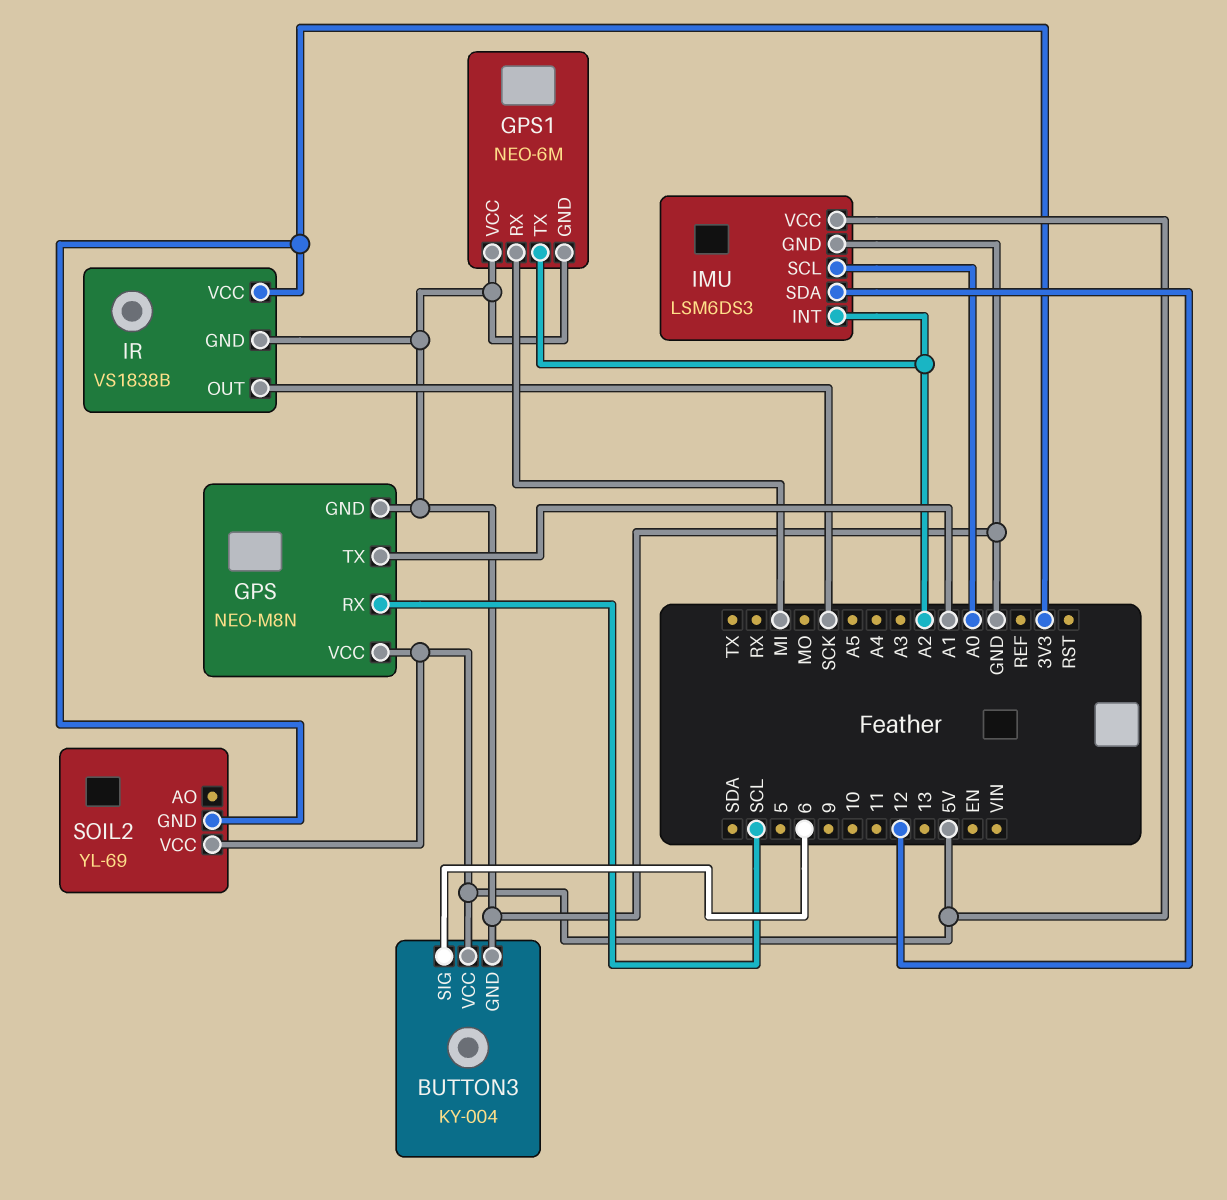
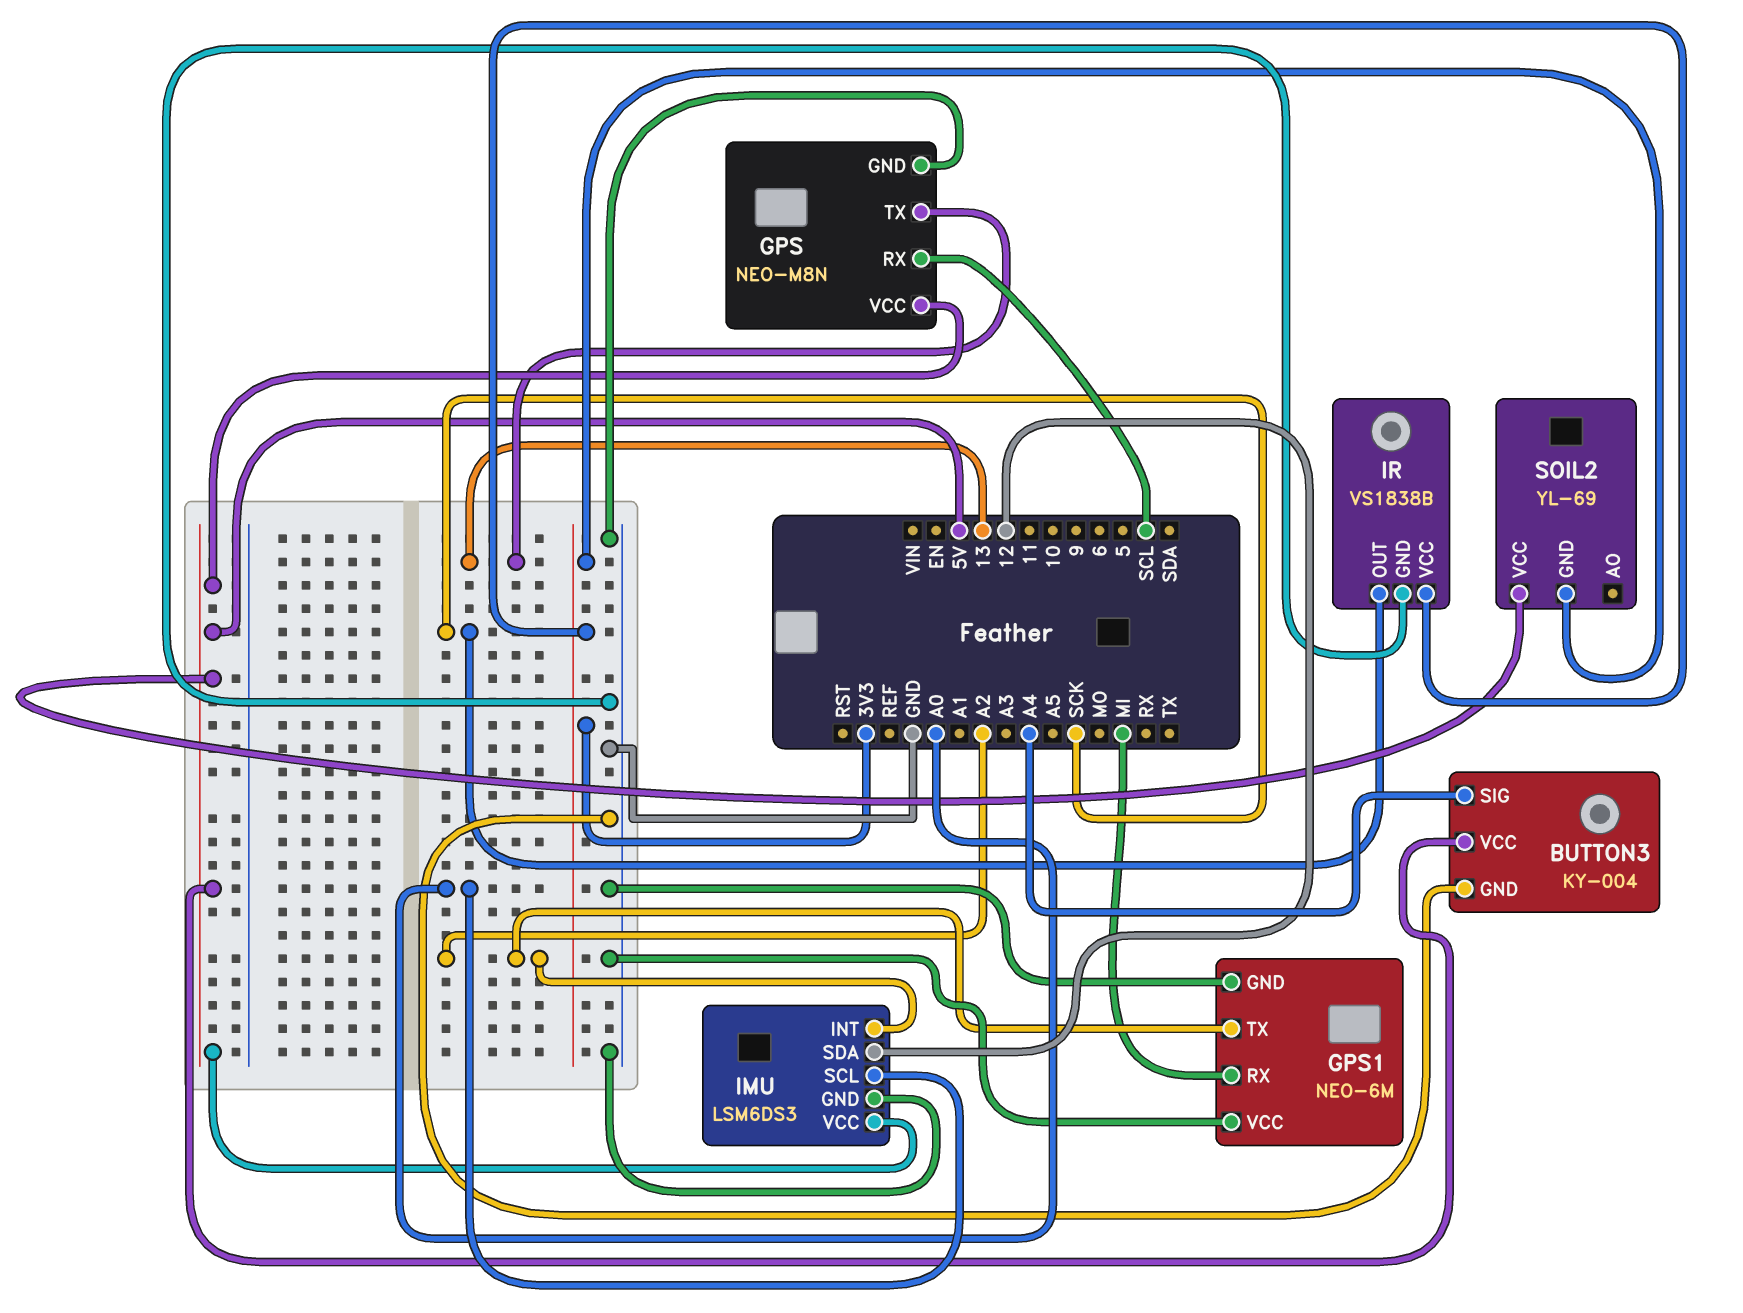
BUTTON3 pin SIG: 6 -> A4
GPS pin TX: A1 -> 13

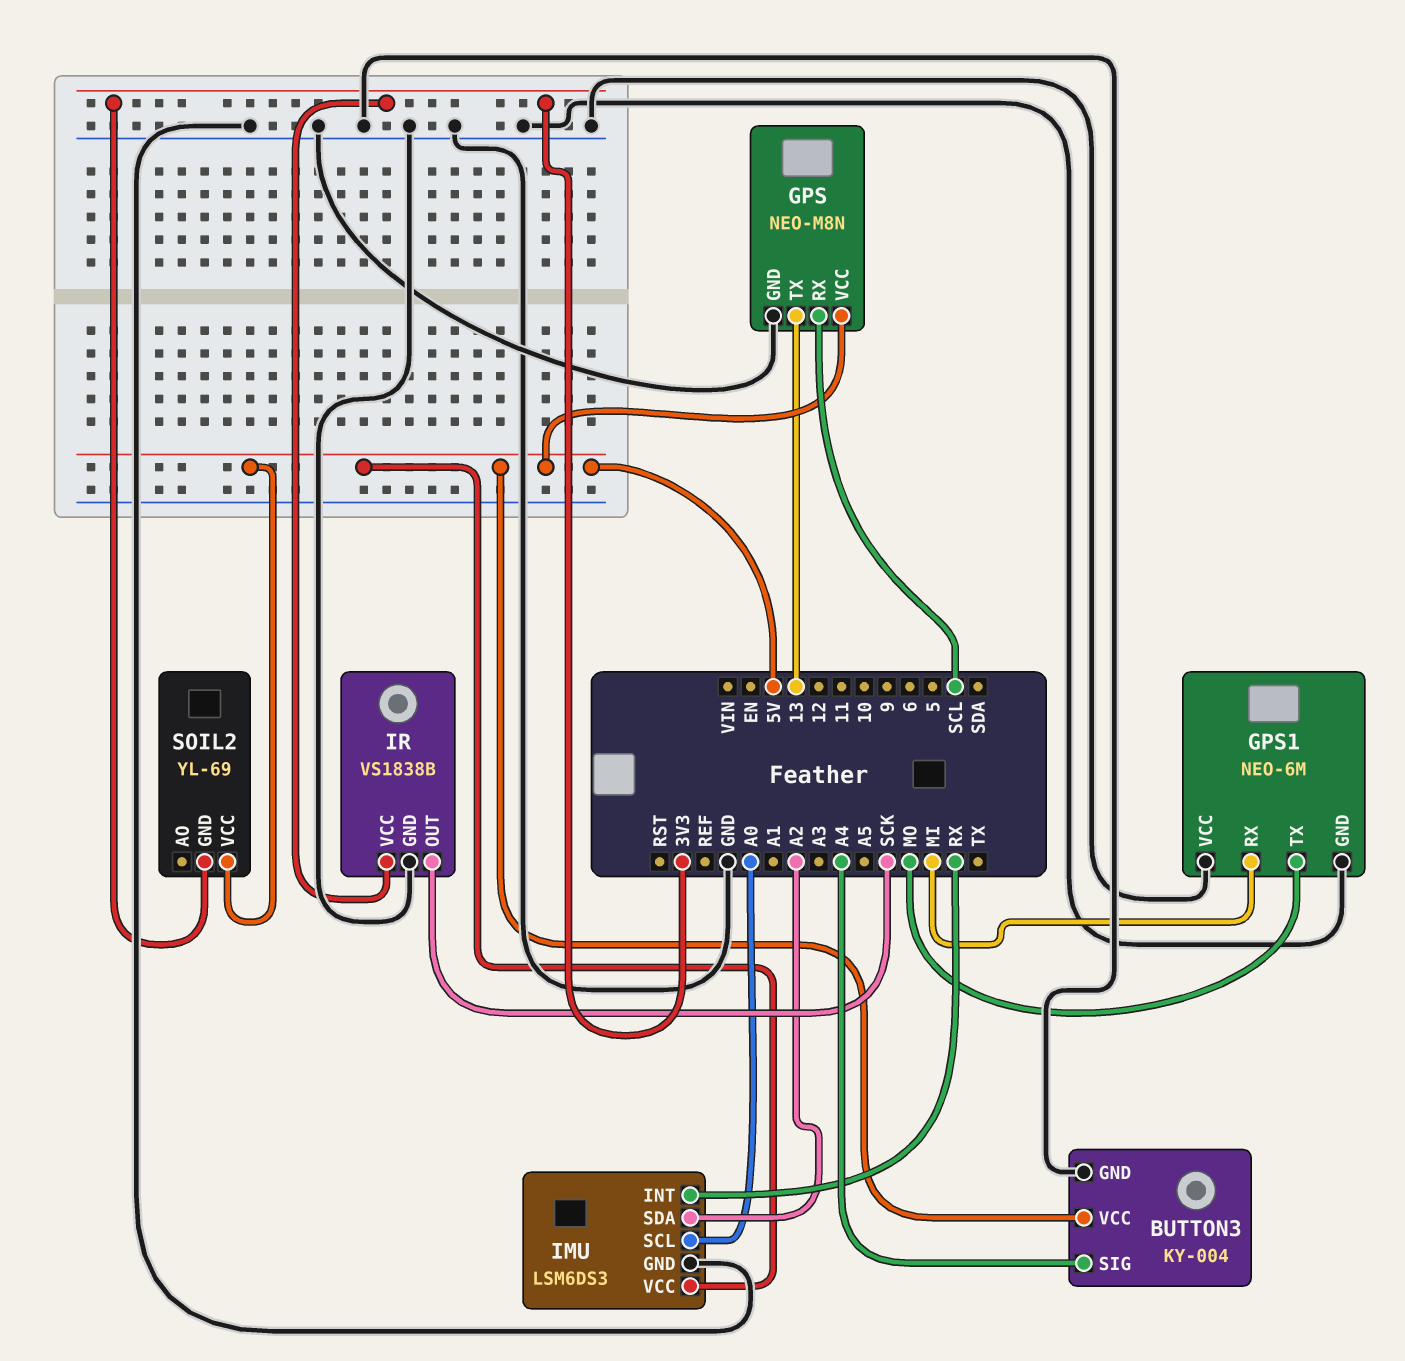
GPS1 pin TX: A2 -> MO
IMU pin INT: A2 -> RX
IMU pin SDA: 12 -> A2

